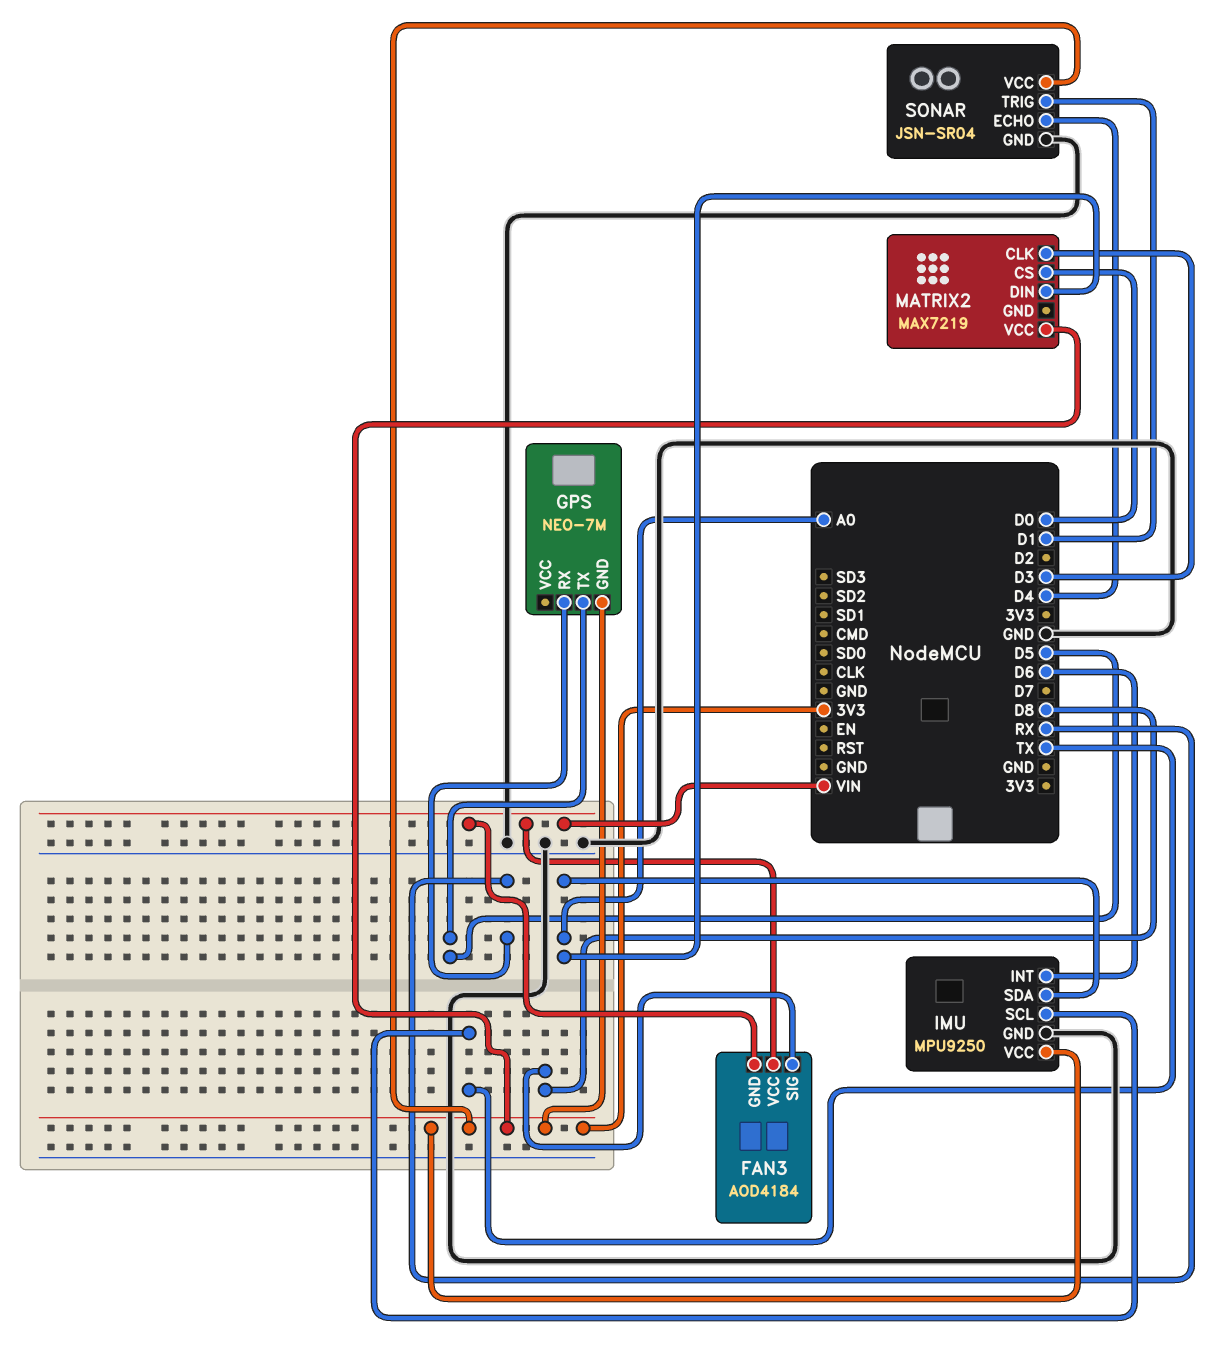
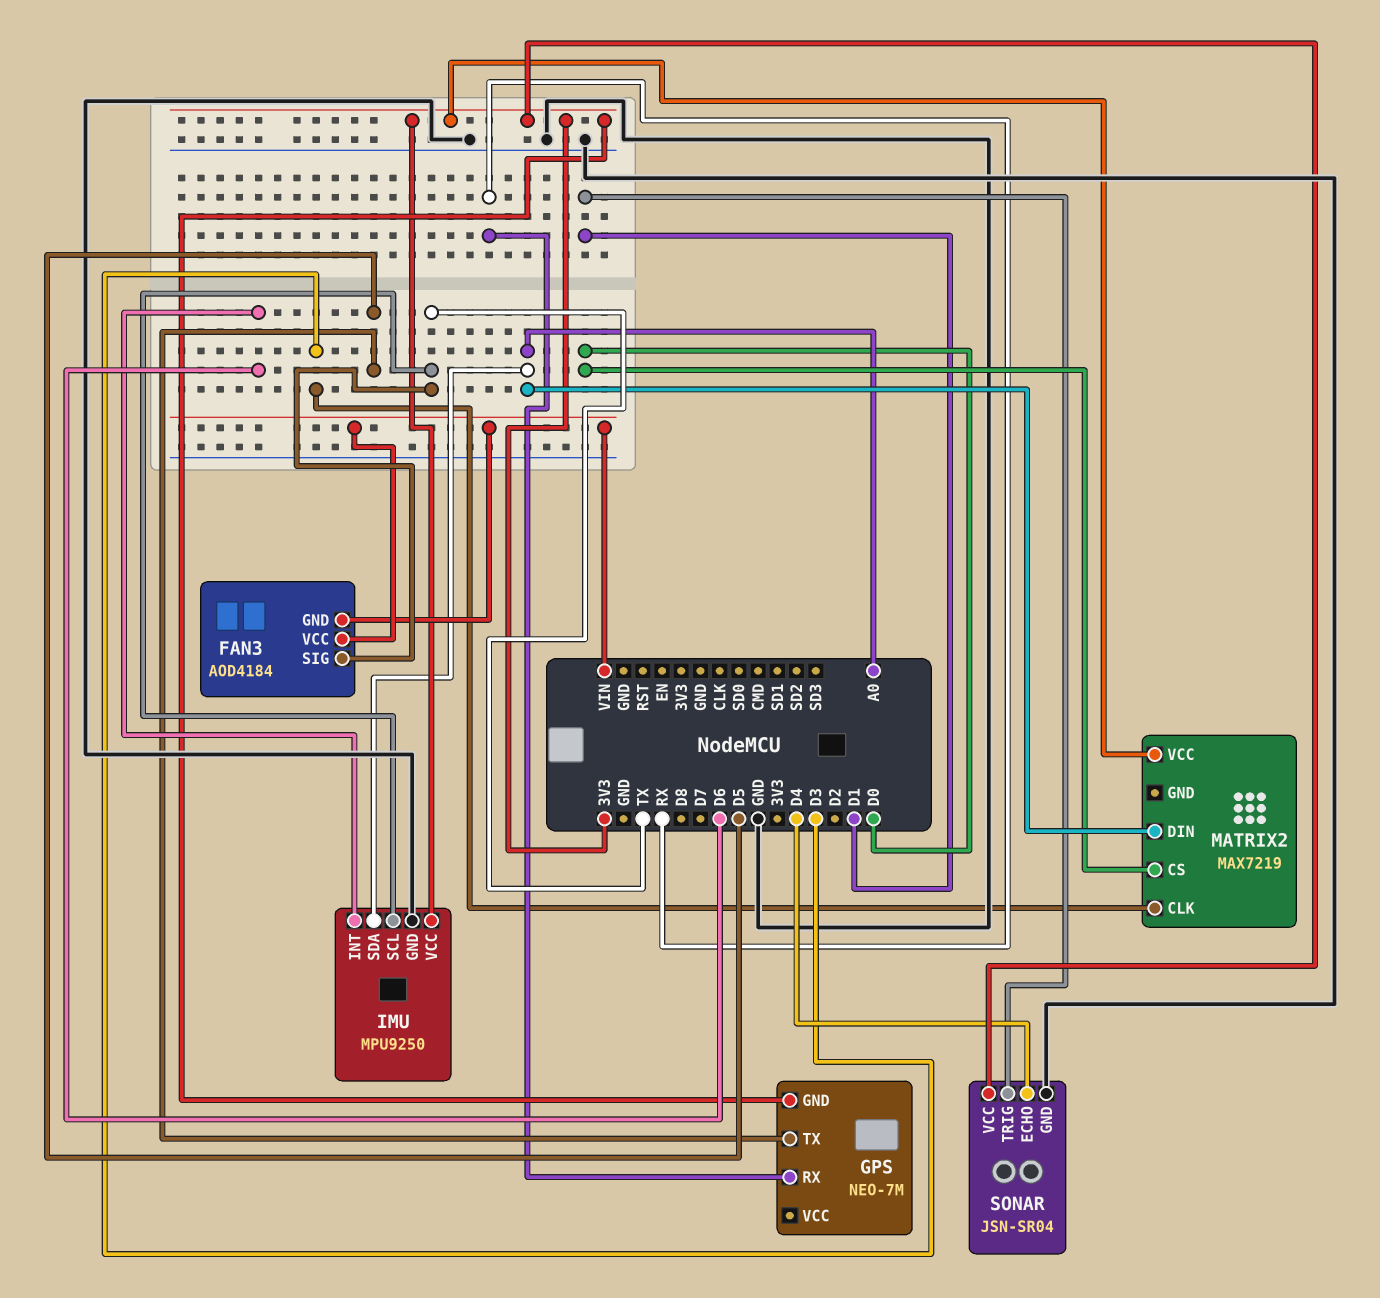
FAN3 pin SIG: D8 -> TX

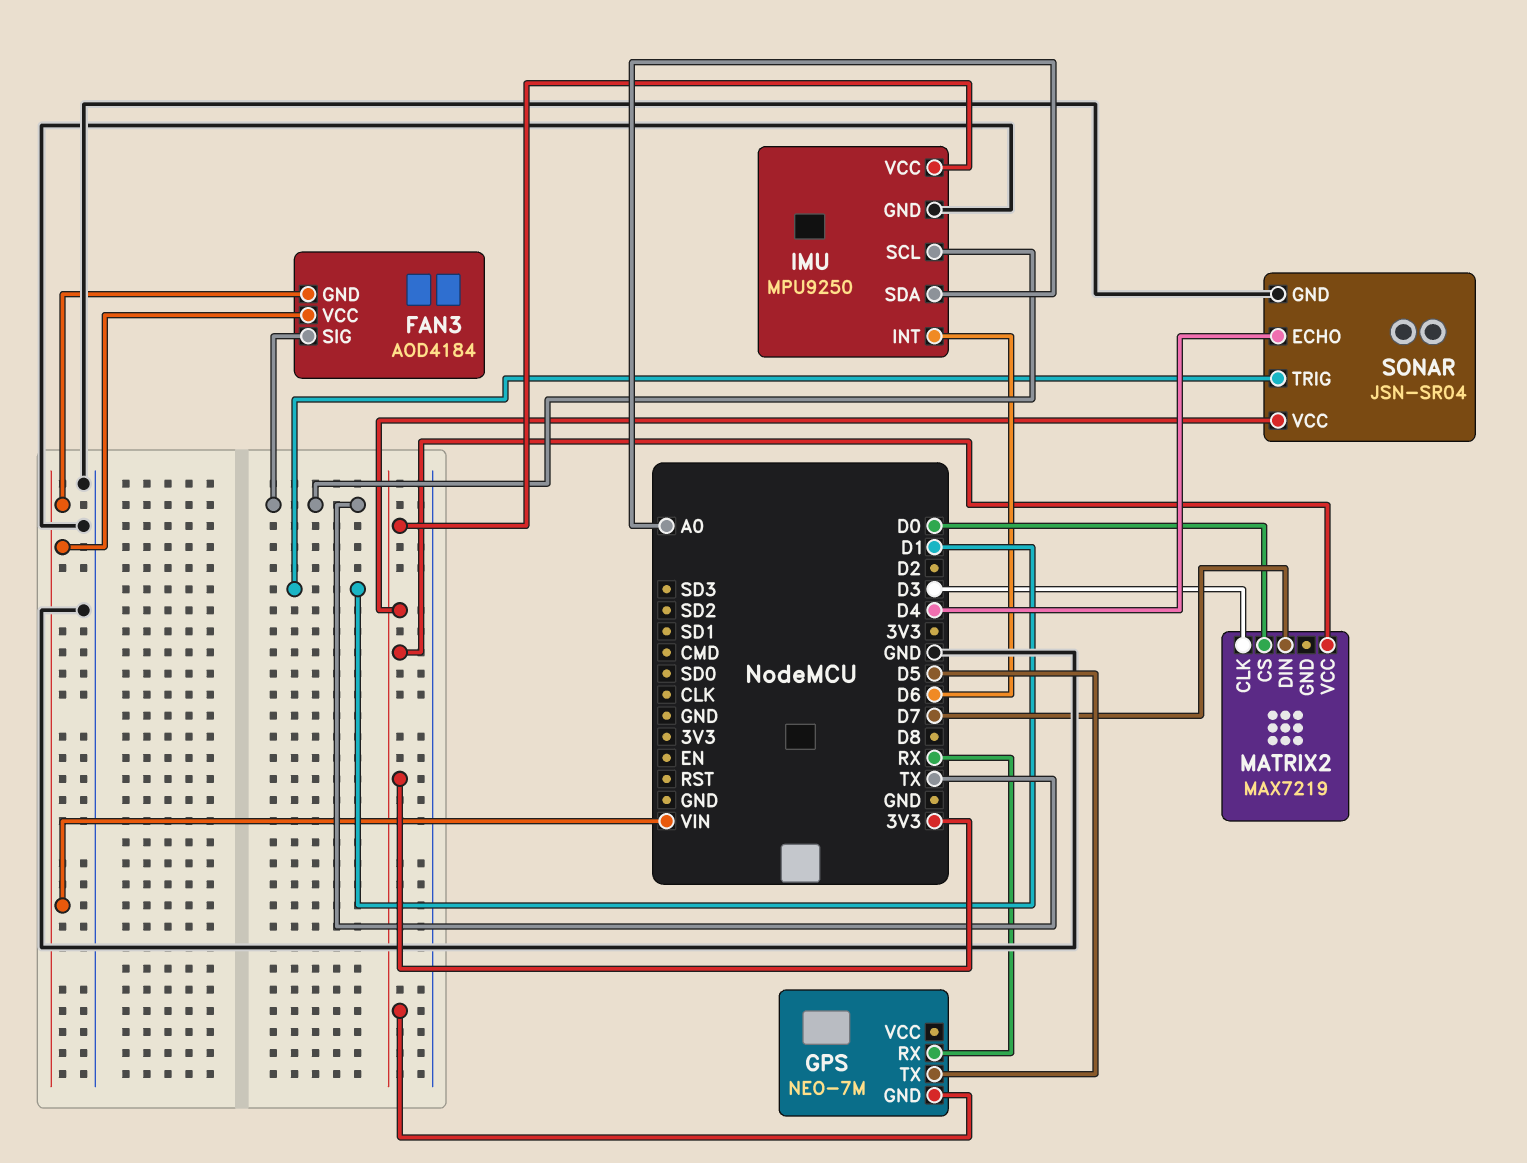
MATRIX2 pin DIN: A0 -> D7

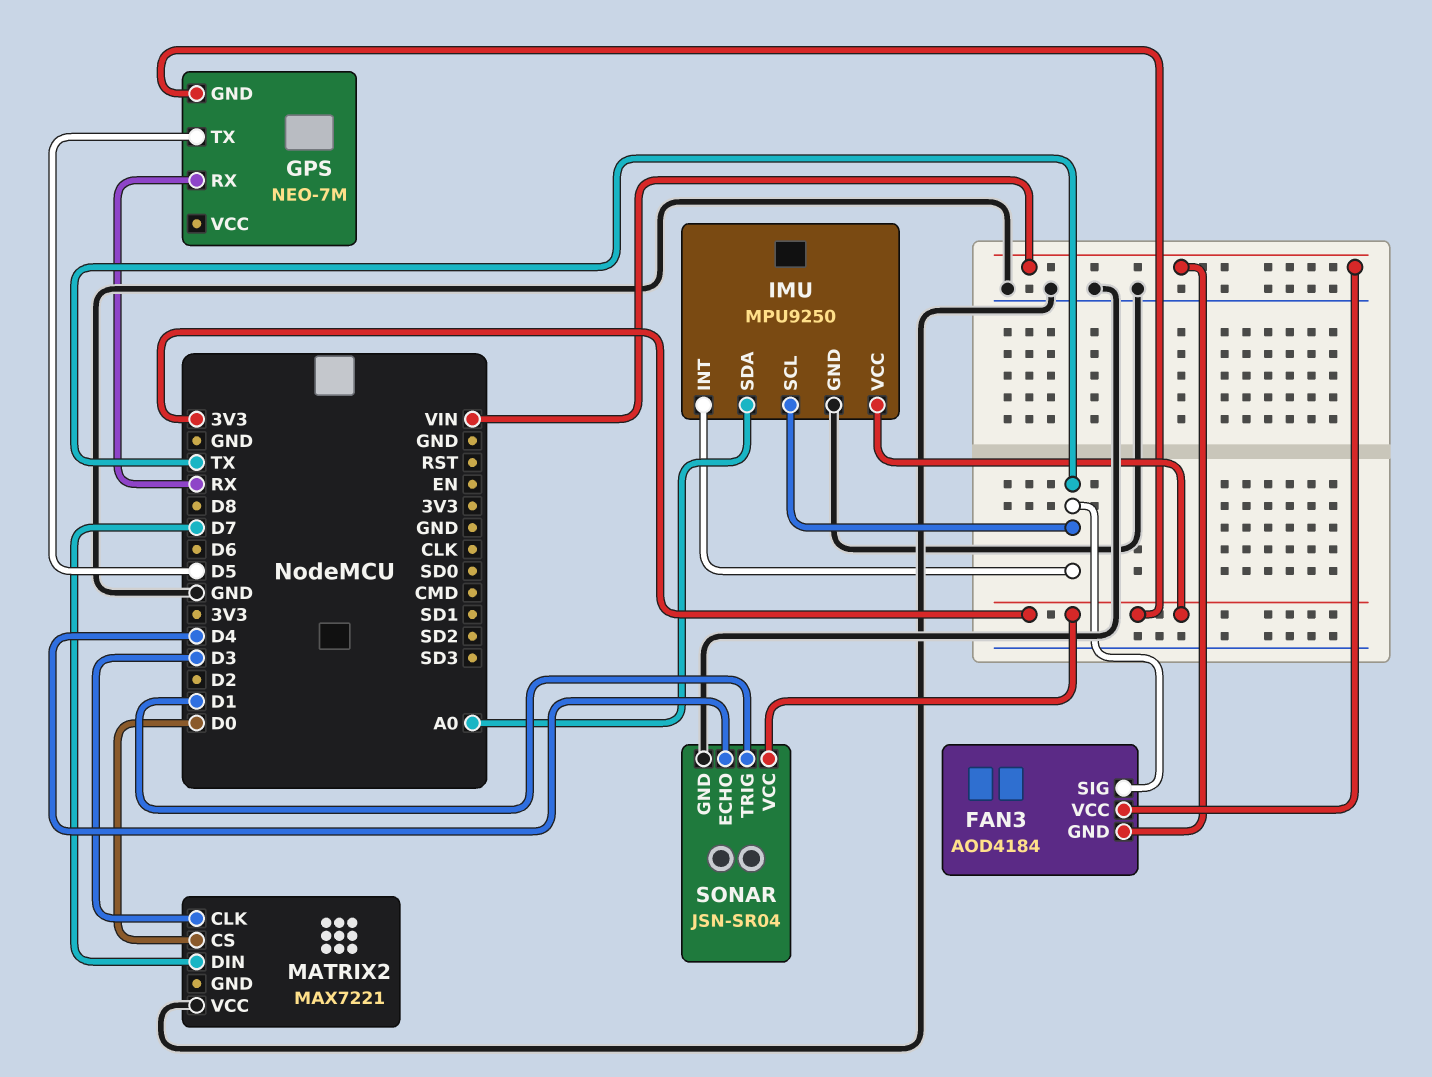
IMU pin INT: D6 -> TX
MATRIX2: MAX7219 -> MAX7221
MATRIX2 pin VCC: 3V3 -> GND

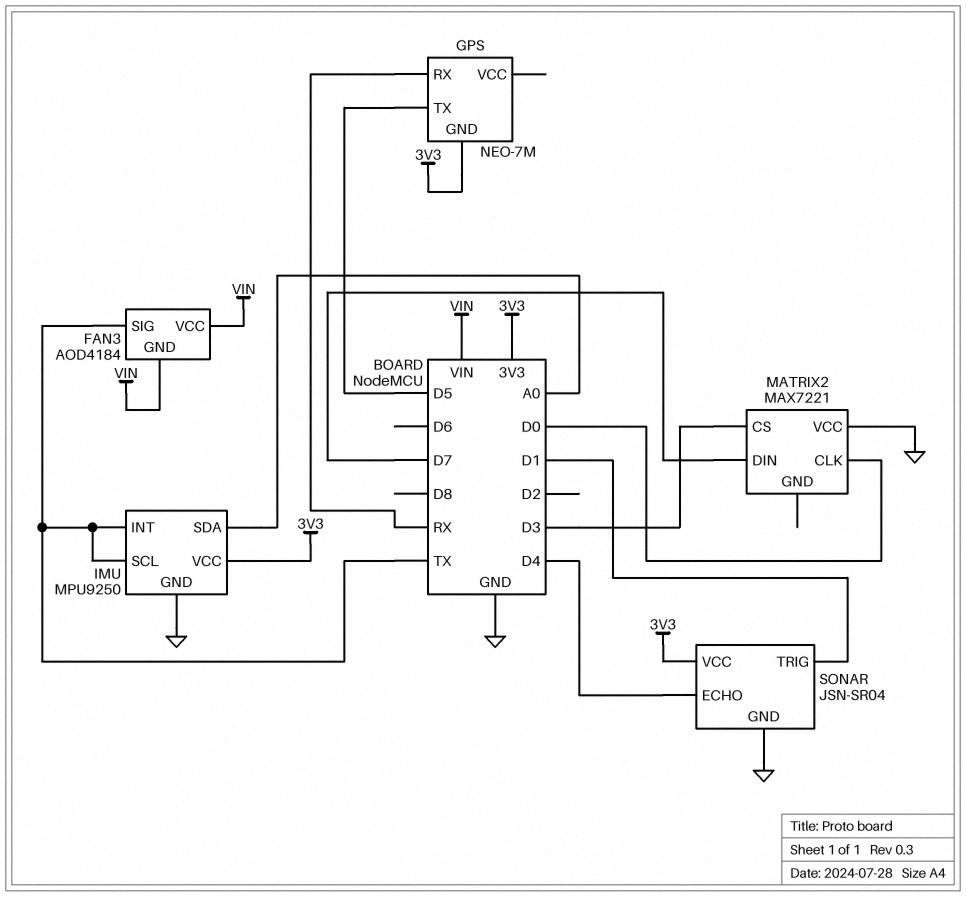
MATRIX2 pin CLK: D3 -> D0
MATRIX2 pin CS: D0 -> D3

